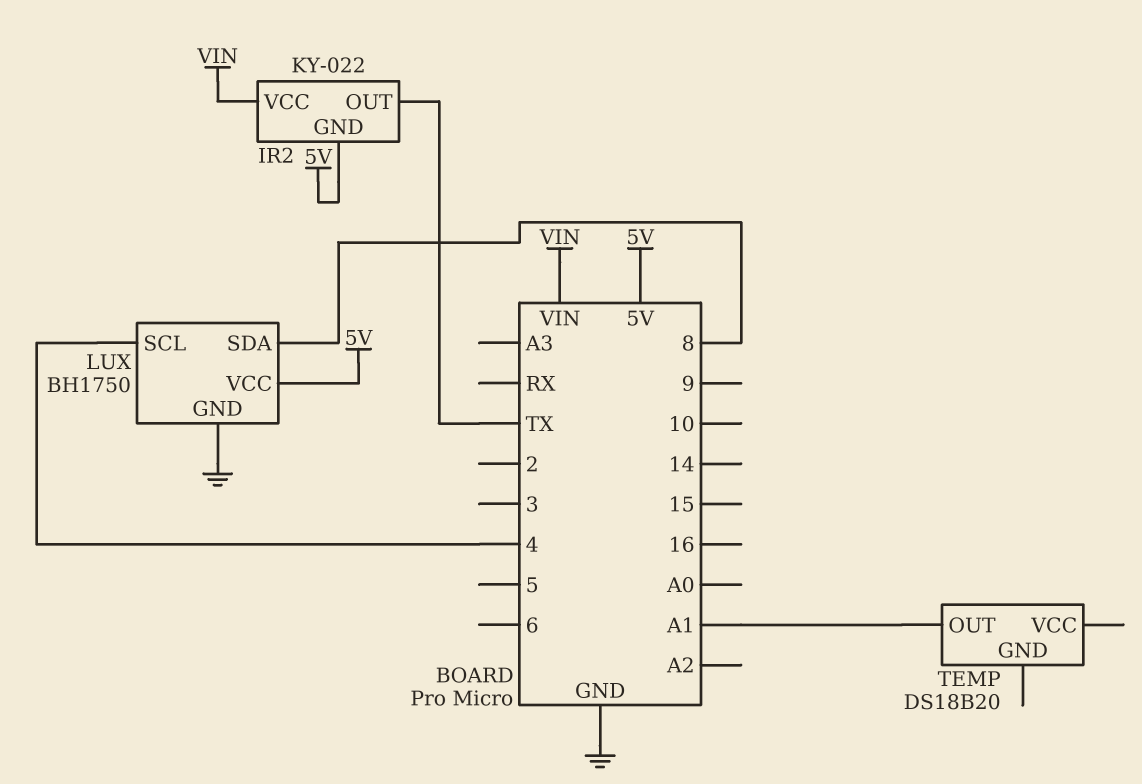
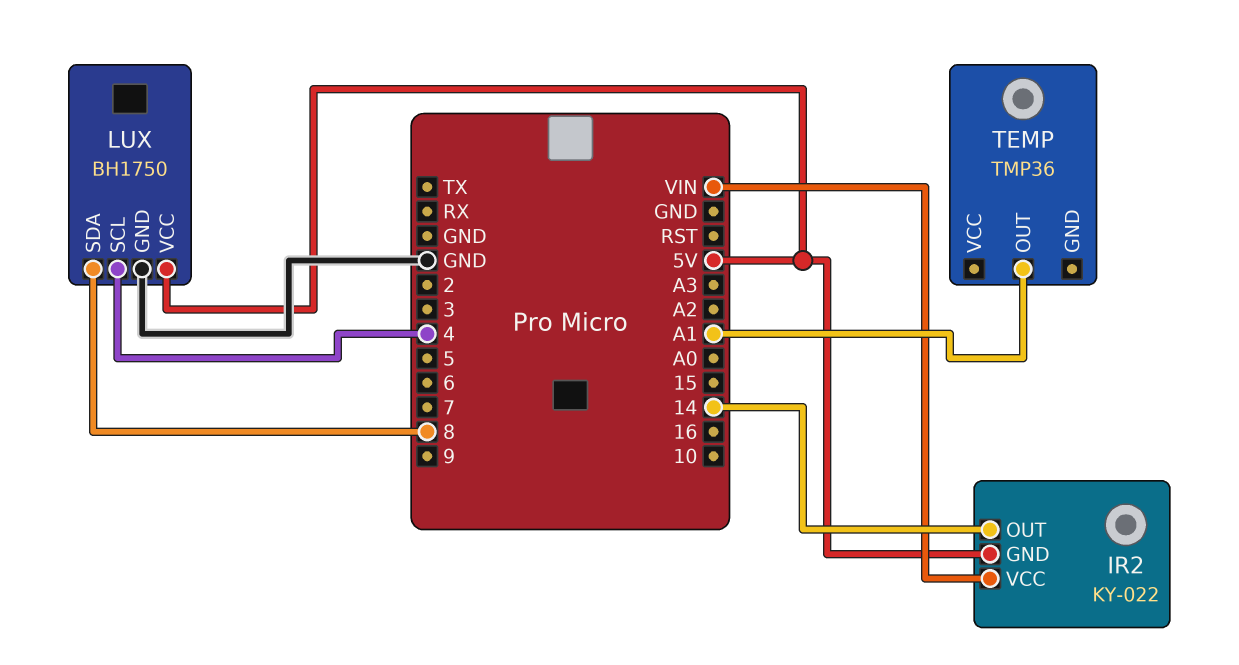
IR2 pin OUT: TX -> 14
TEMP: DS18B20 -> TMP36

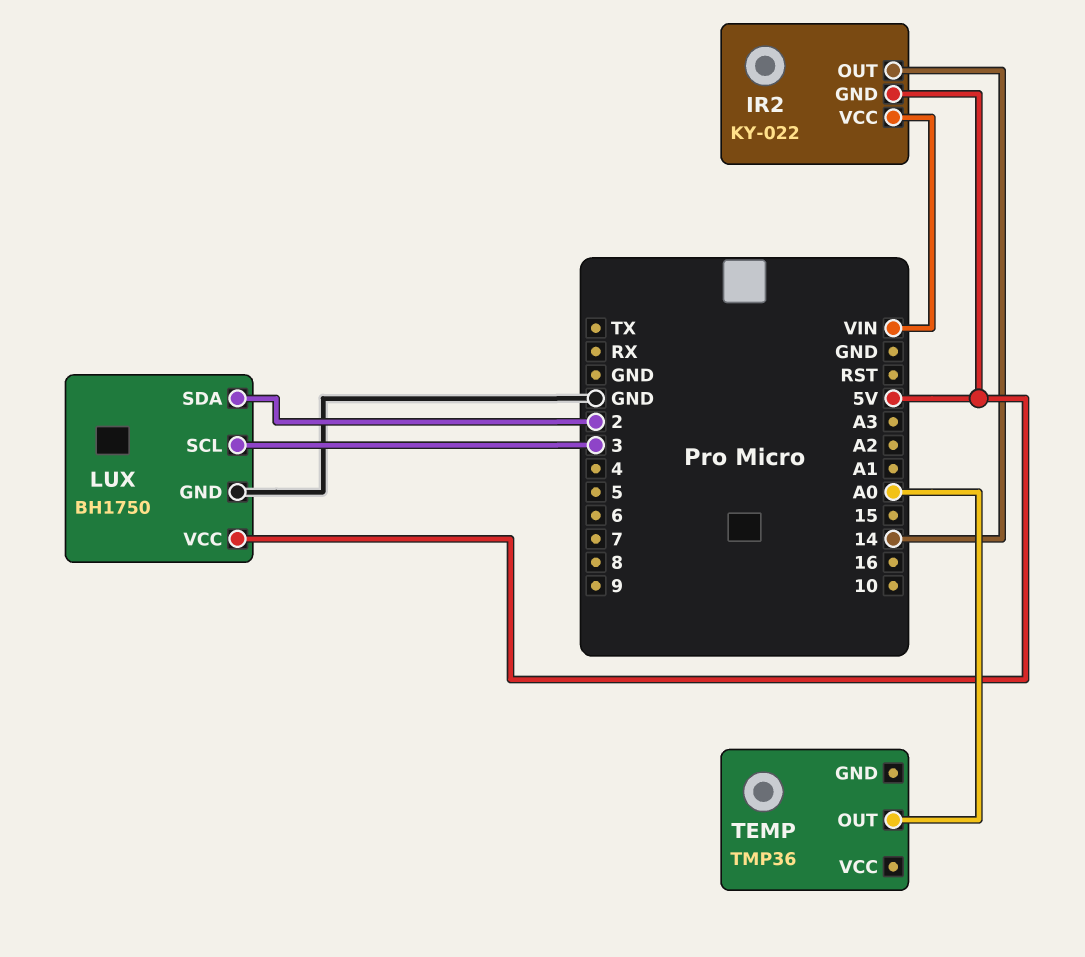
LUX pin SCL: 4 -> 3
LUX pin SDA: 8 -> 2
TEMP pin OUT: A1 -> A0

